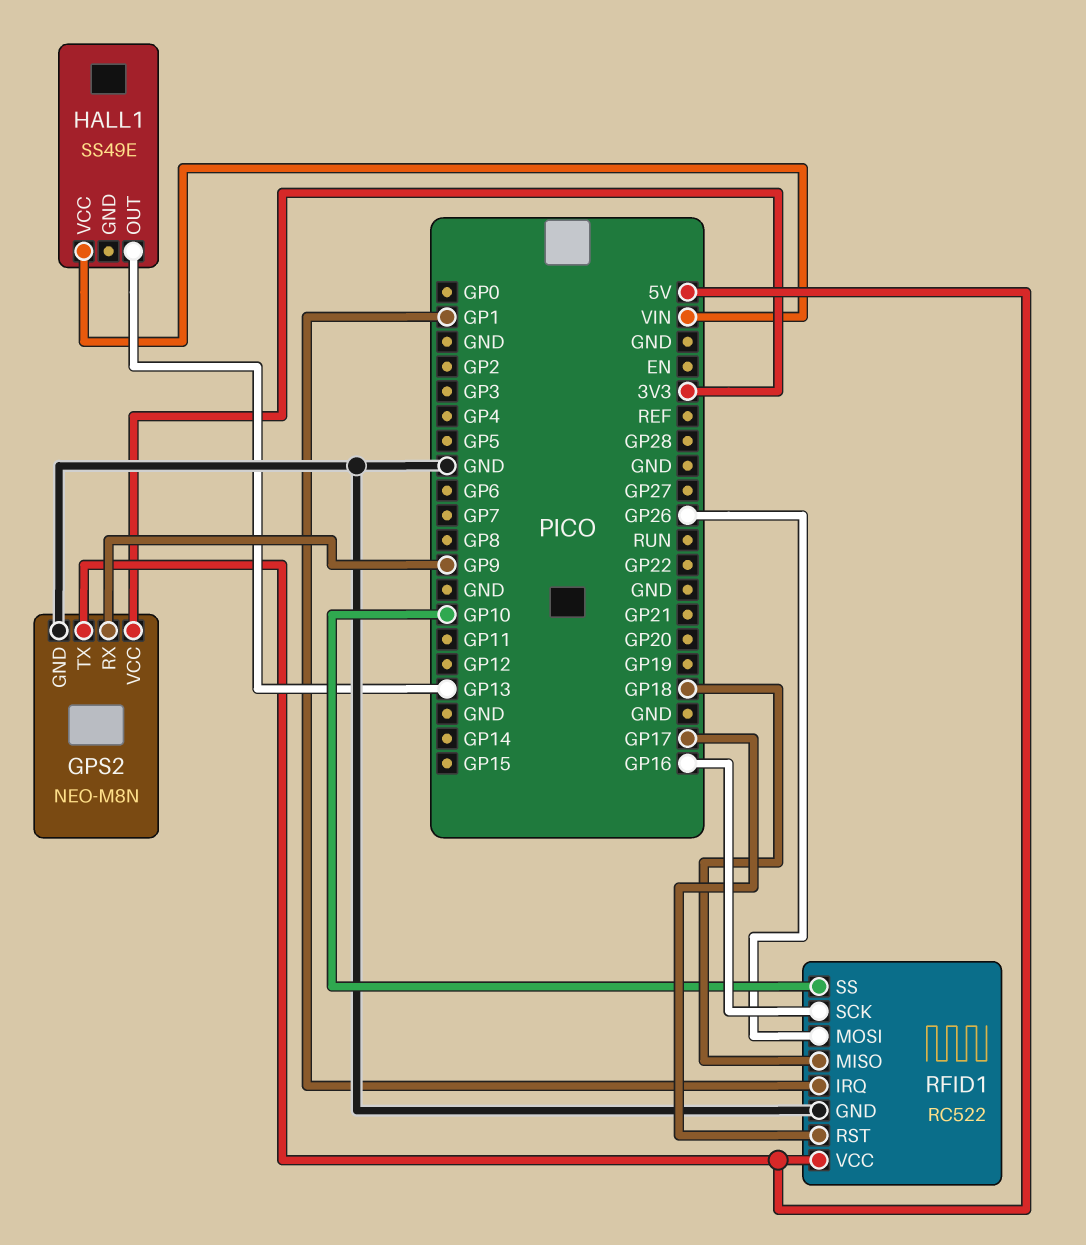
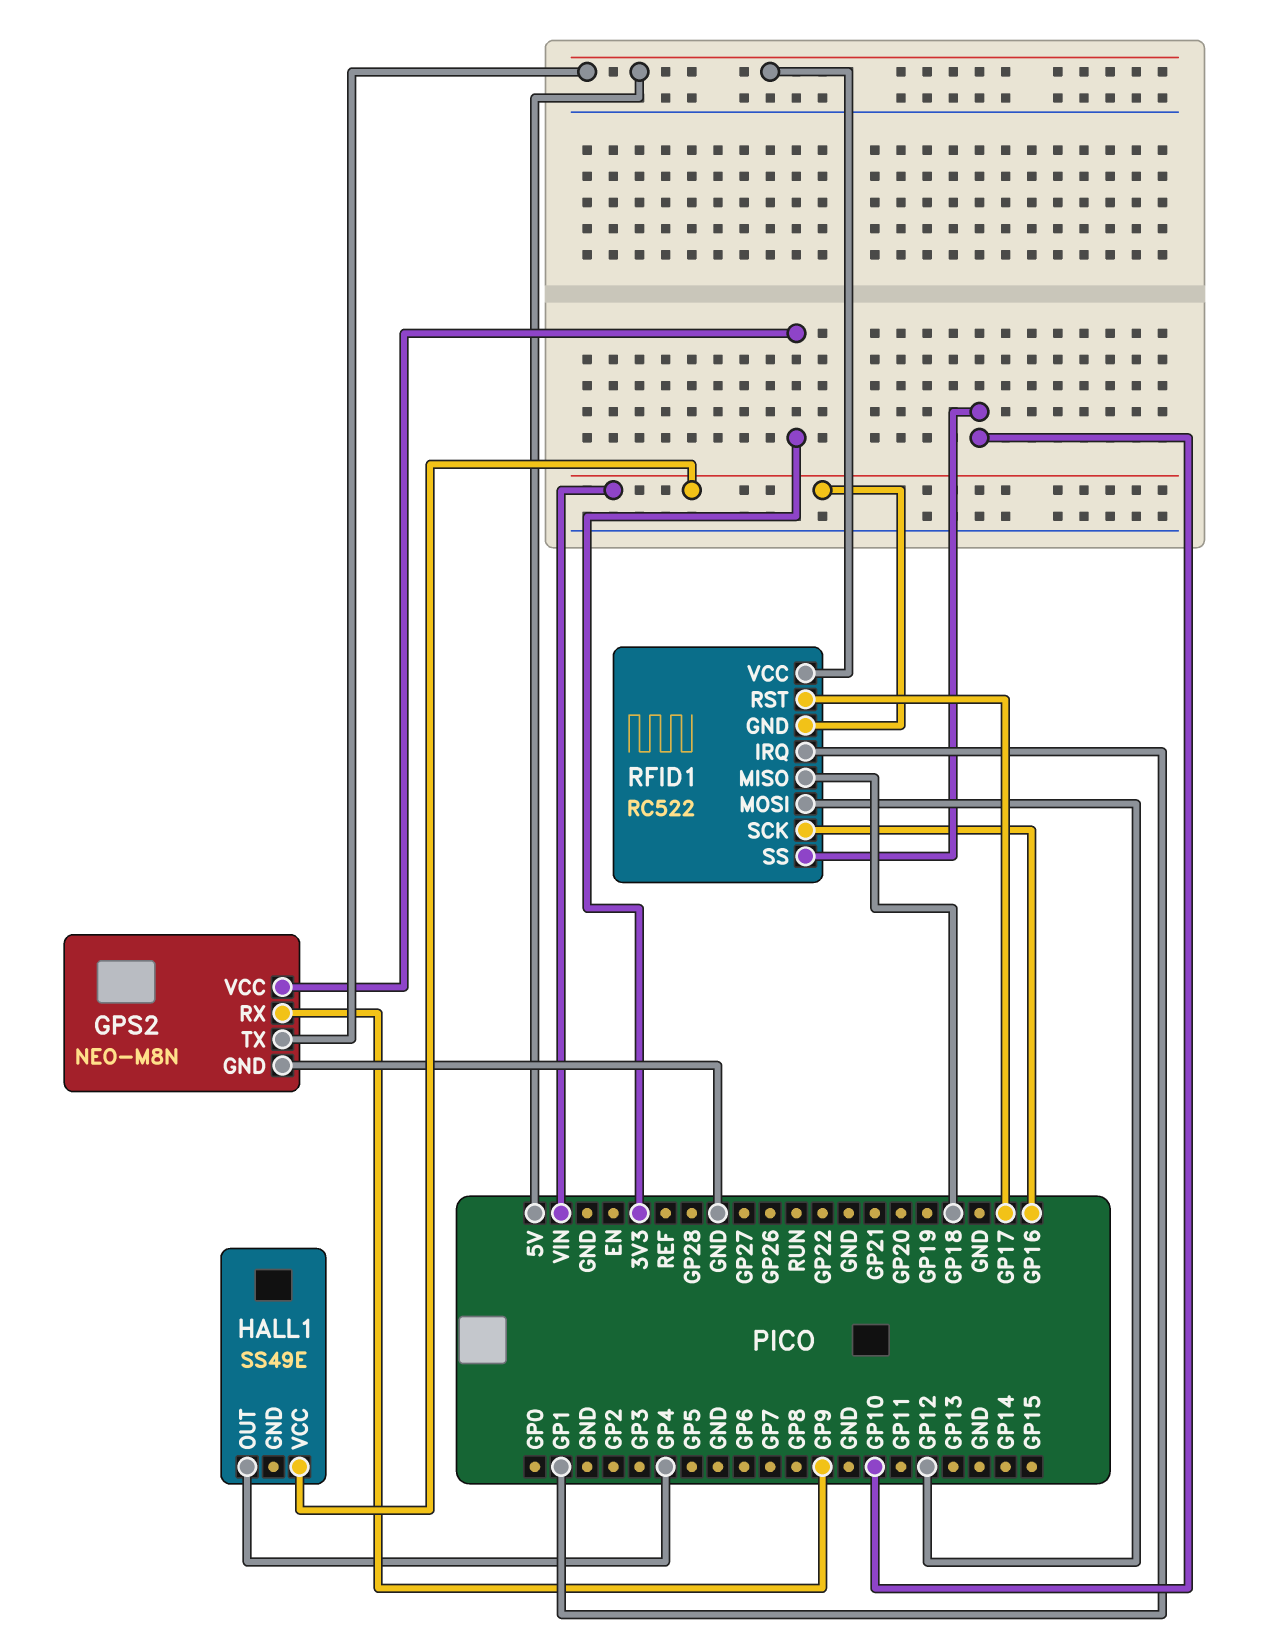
HALL1 pin OUT: GP13 -> GP4
RFID1 pin GND: GND -> VIN
RFID1 pin MOSI: GP26 -> GP12

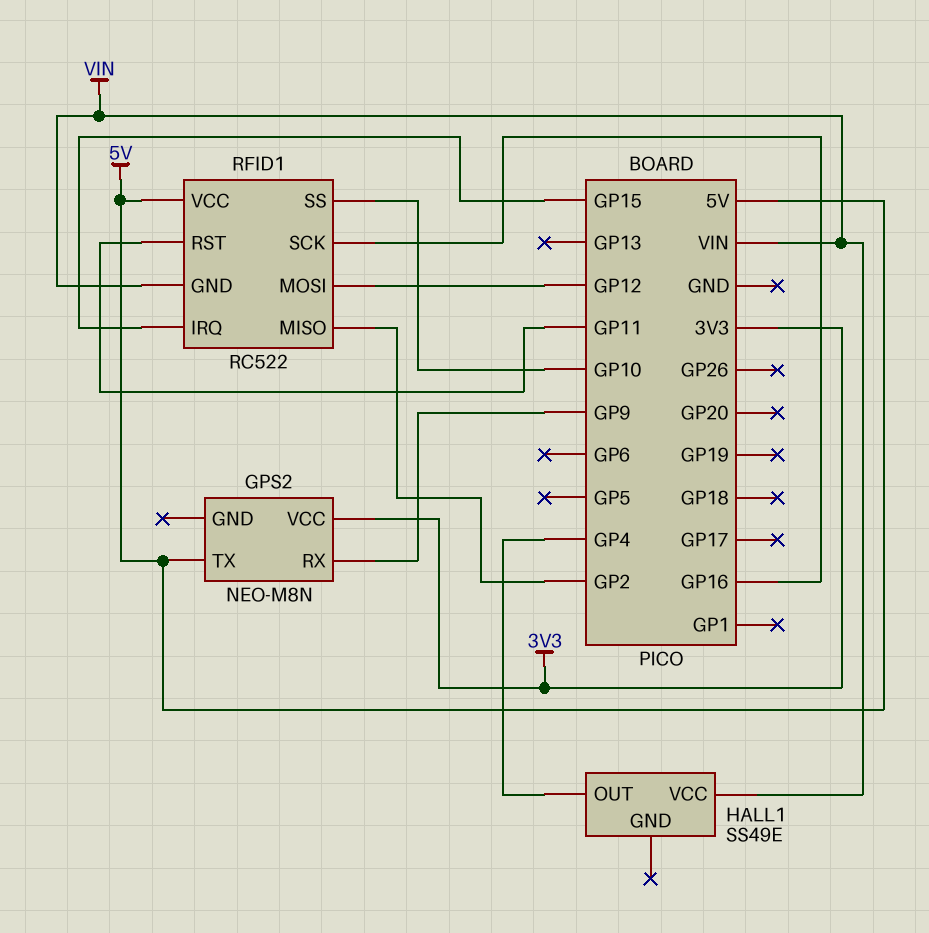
GPS2 pin GND: GND -> none
RFID1 pin IRQ: GP1 -> GP15
RFID1 pin MISO: GP18 -> GP2
RFID1 pin RST: GP17 -> GP11

